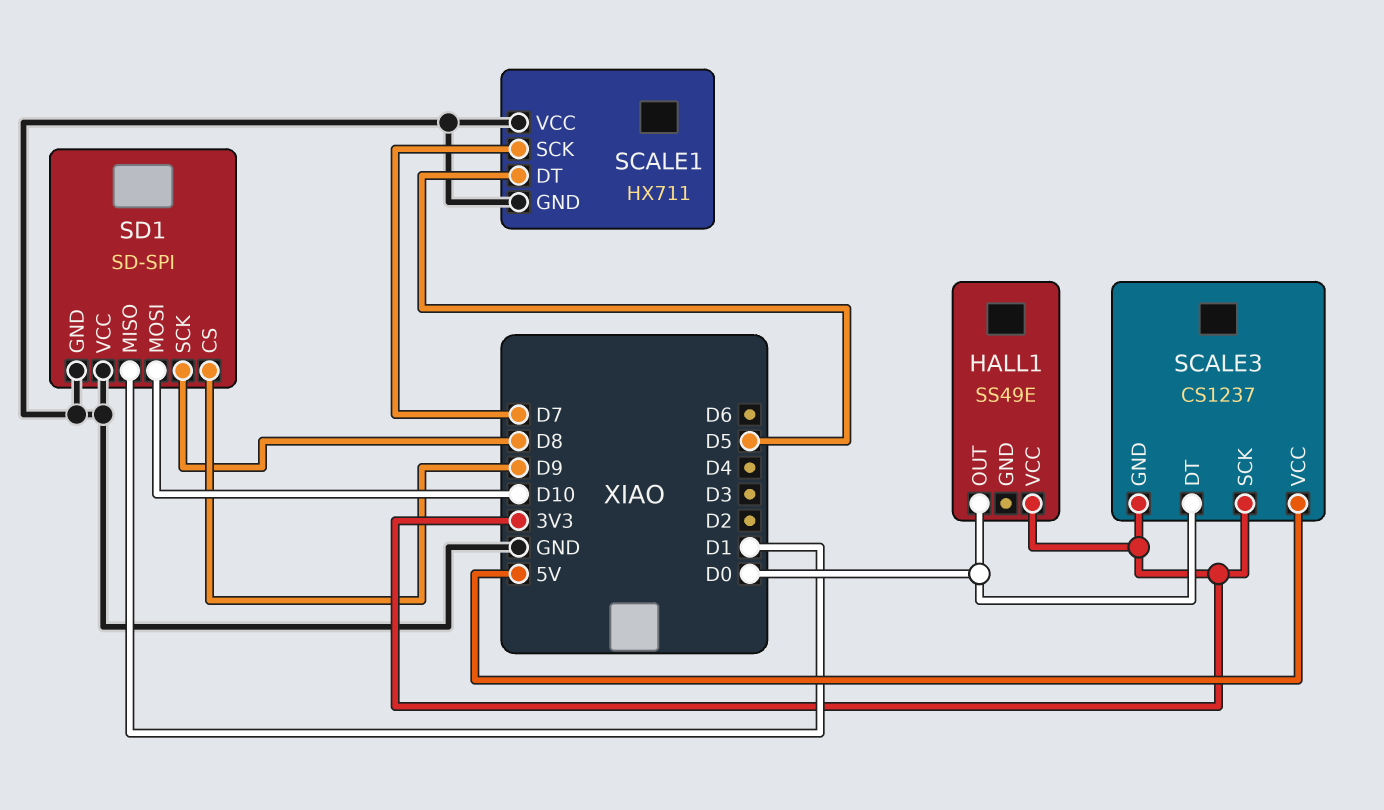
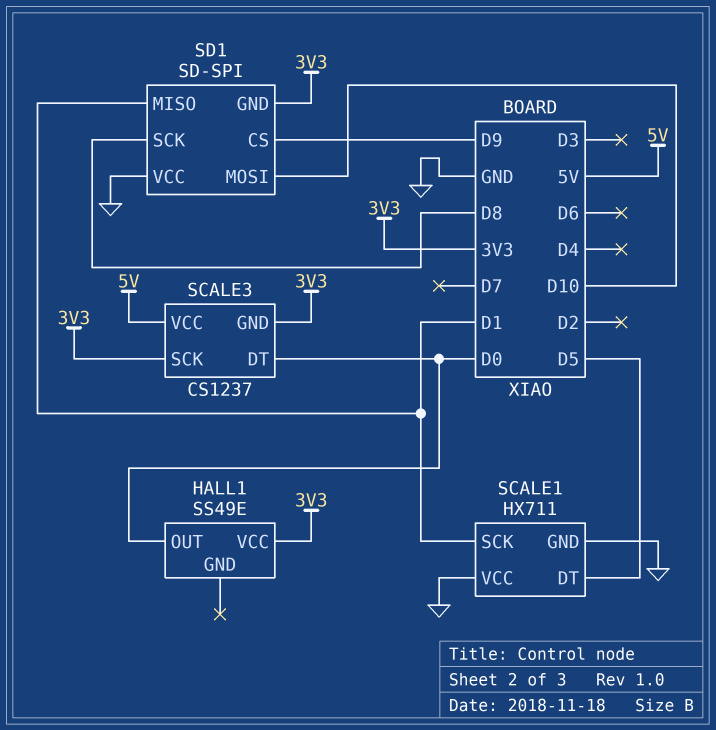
SCALE1 pin SCK: D7 -> D1
SD1 pin GND: GND -> 3V3

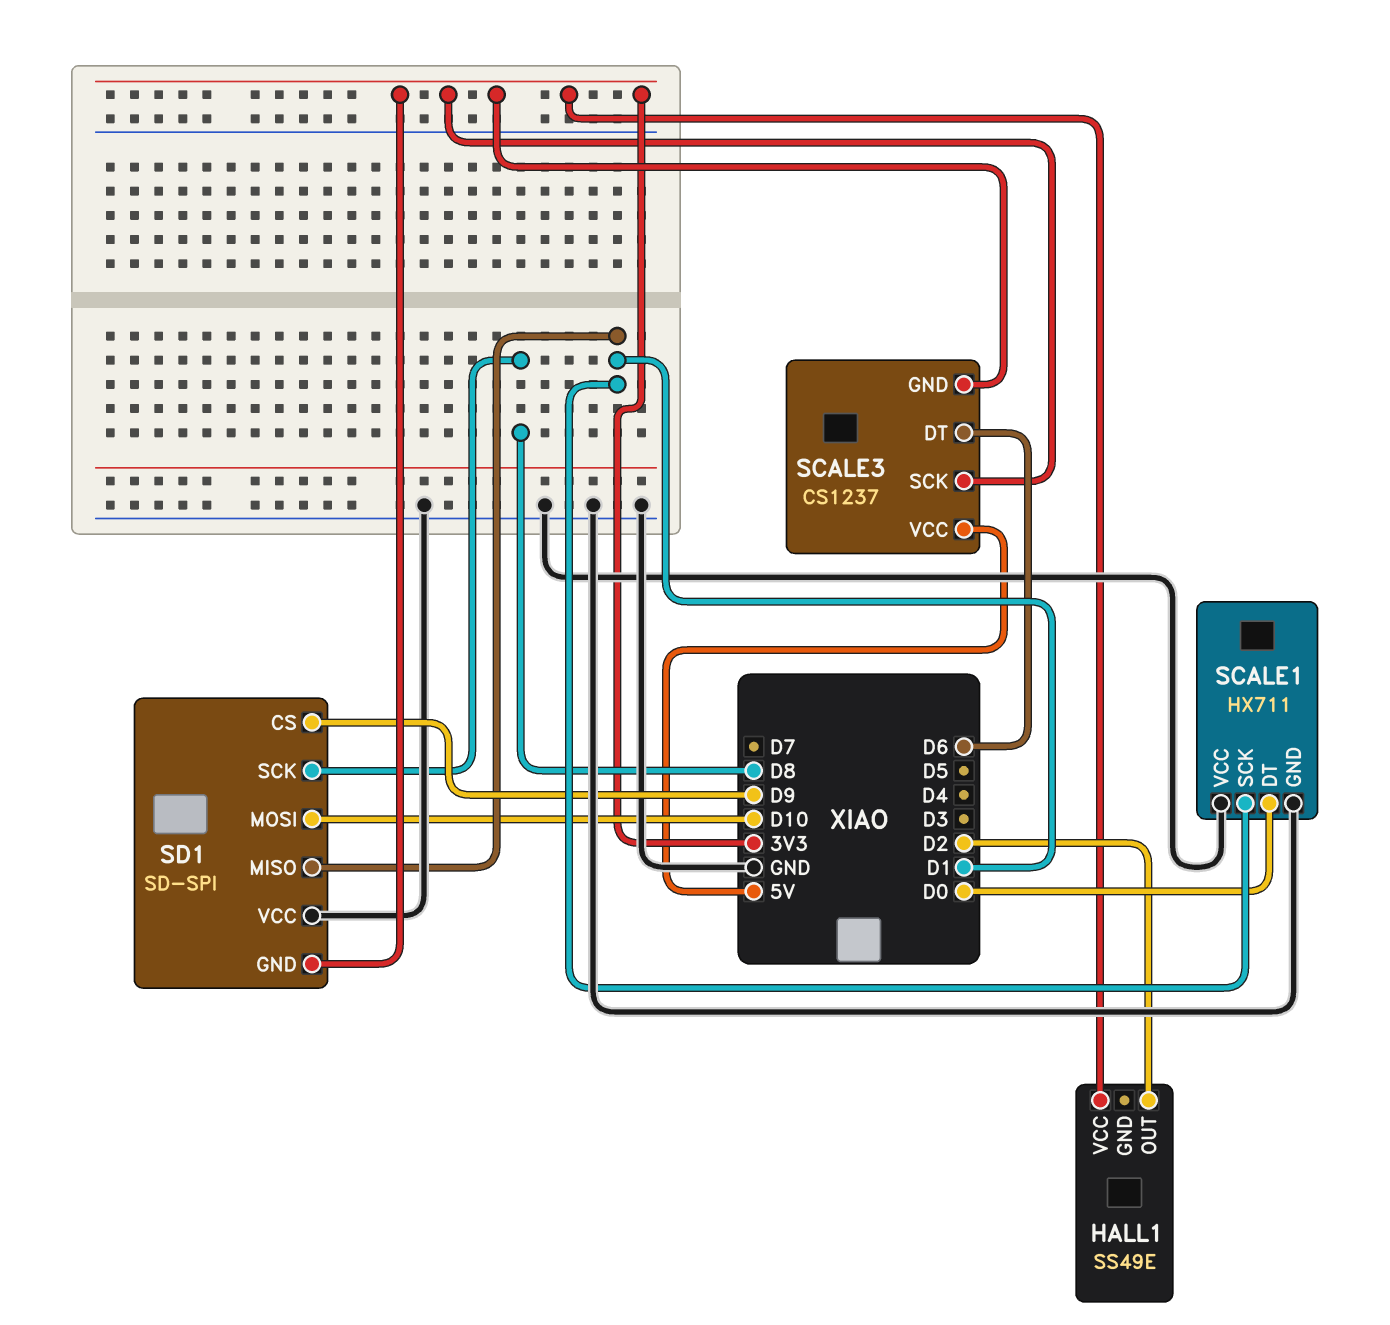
HALL1 pin OUT: D0 -> D2
SCALE1 pin DT: D5 -> D0
SCALE3 pin DT: D0 -> D6

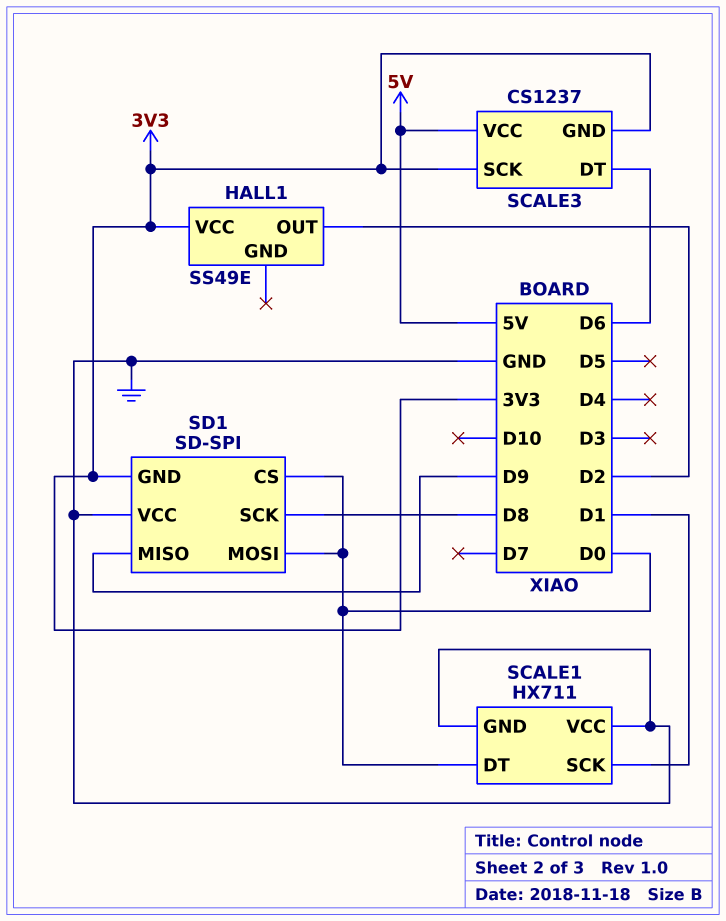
SD1 pin CS: D9 -> D0
SD1 pin MISO: D1 -> D9
SD1 pin MOSI: D10 -> D0

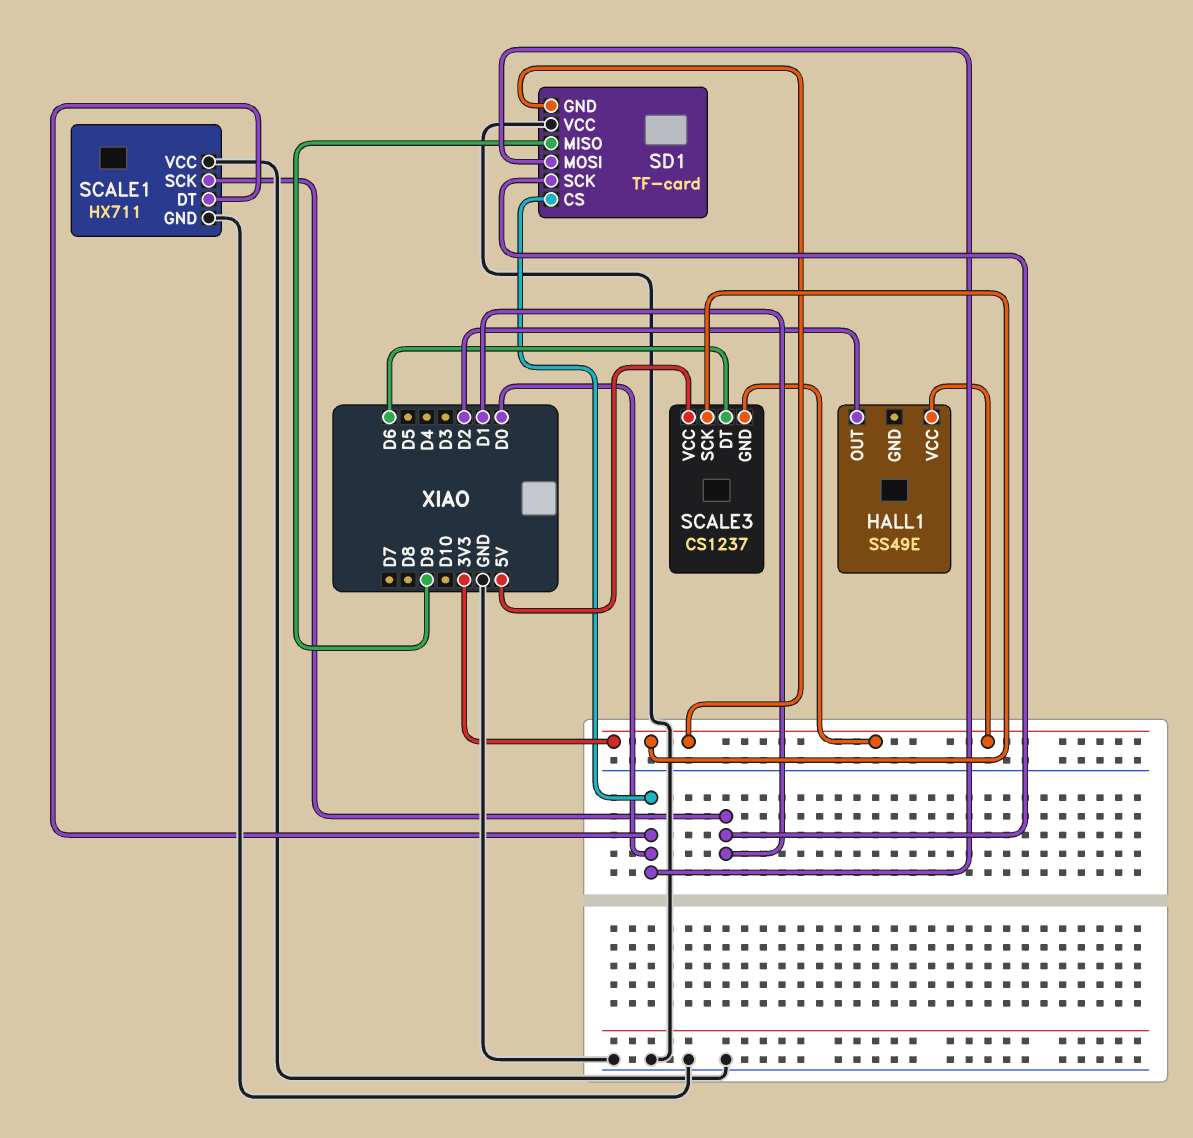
SD1: SD-SPI -> TF-card
SD1 pin SCK: D8 -> D1

